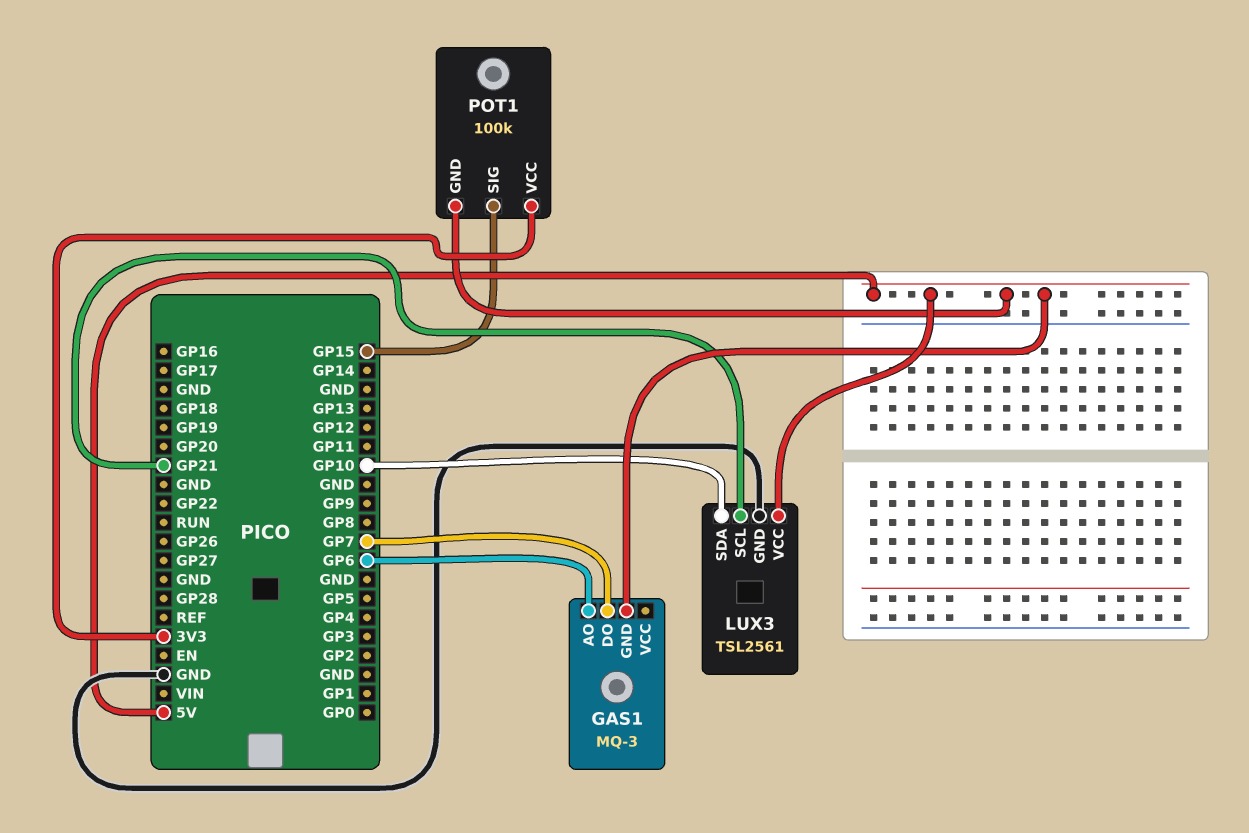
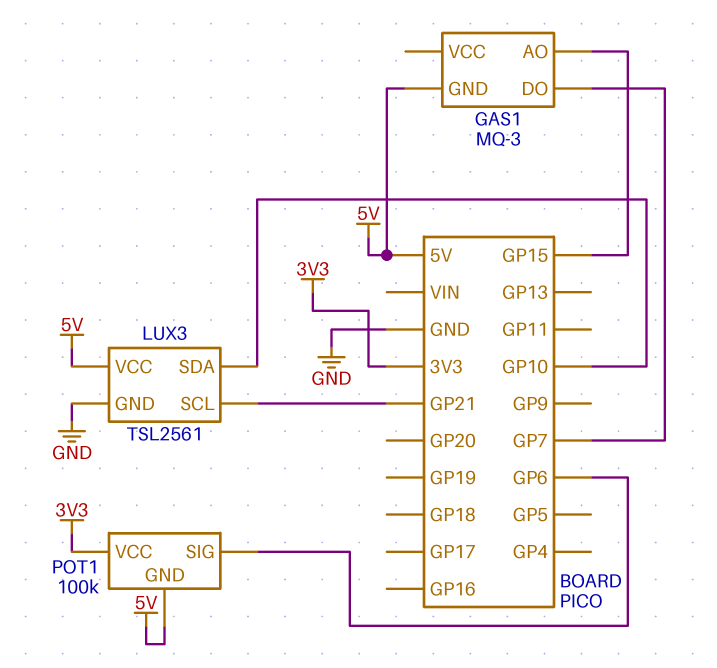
GAS1 pin AO: GP6 -> GP15
POT1 pin SIG: GP15 -> GP6

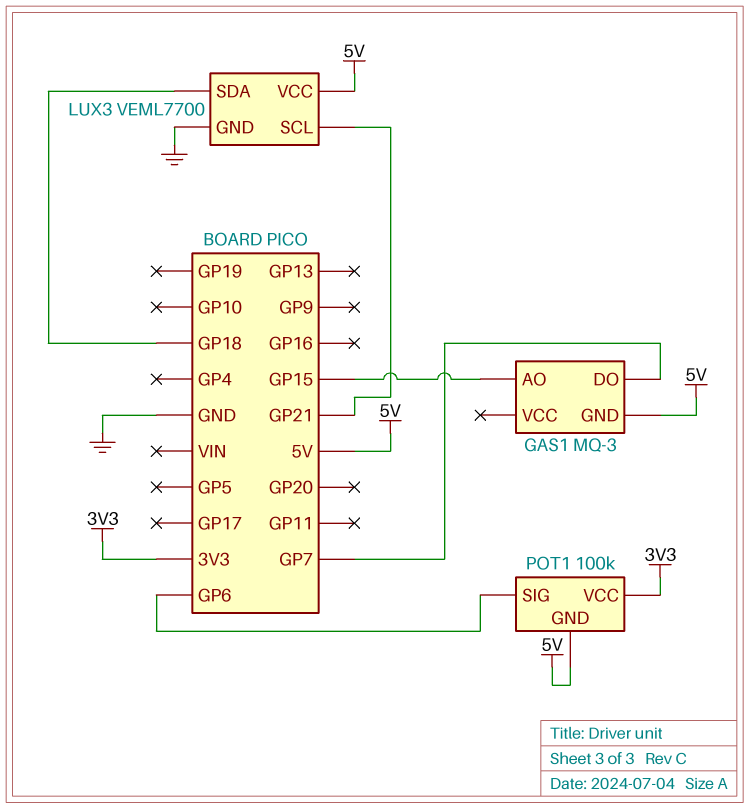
LUX3: TSL2561 -> VEML7700
LUX3 pin SDA: GP10 -> GP18

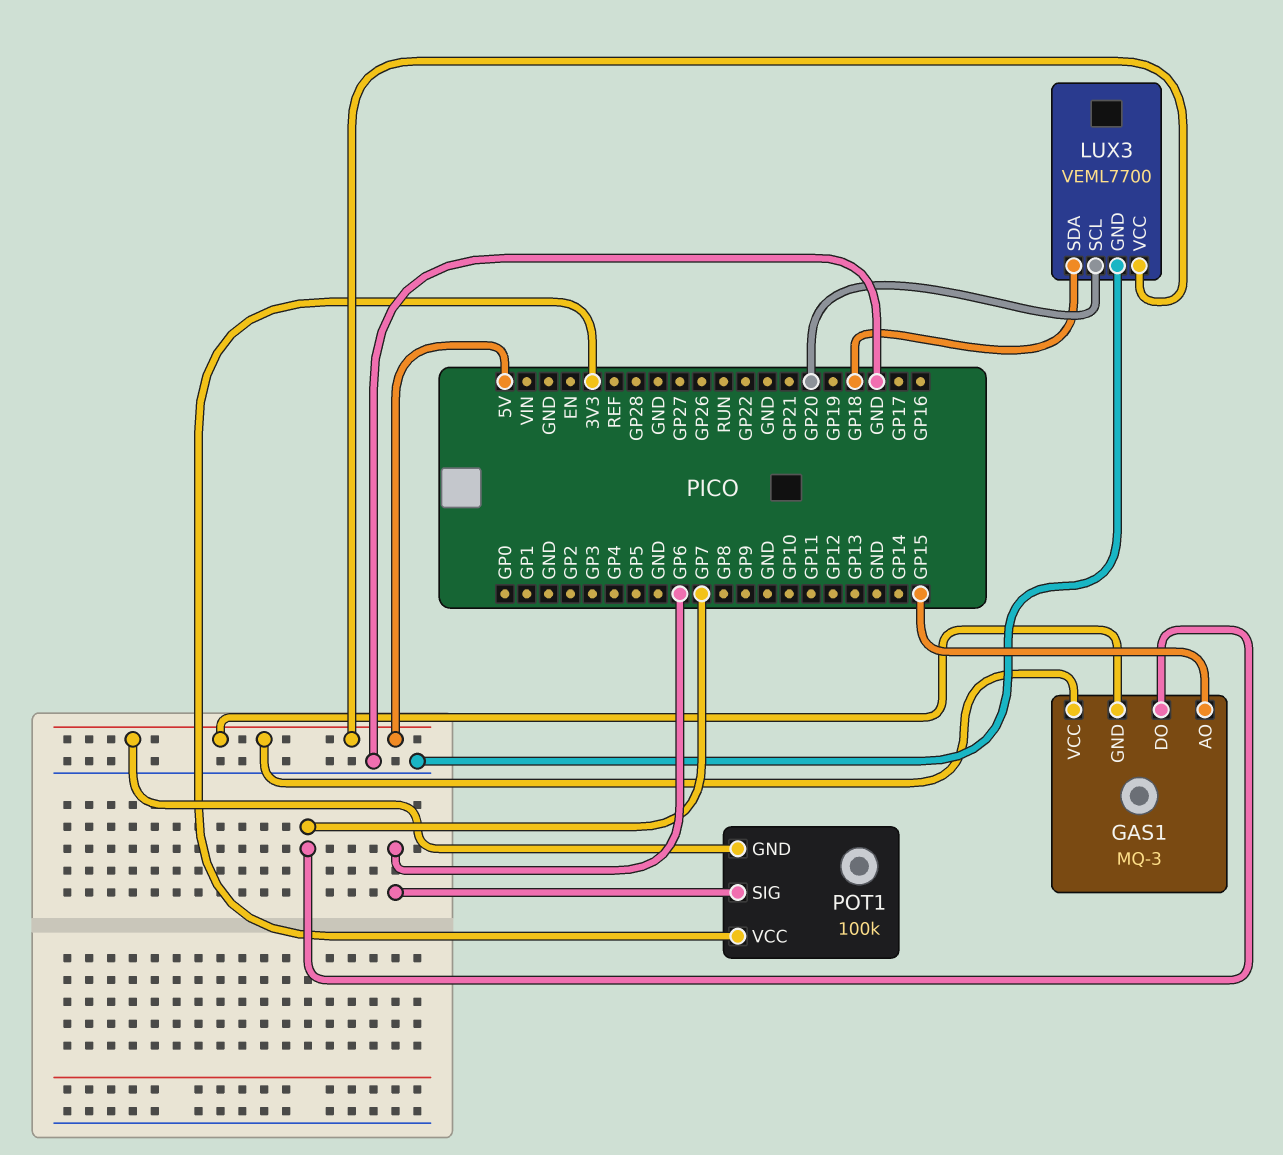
GAS1 pin VCC: none -> 5V
LUX3 pin SCL: GP21 -> GP20

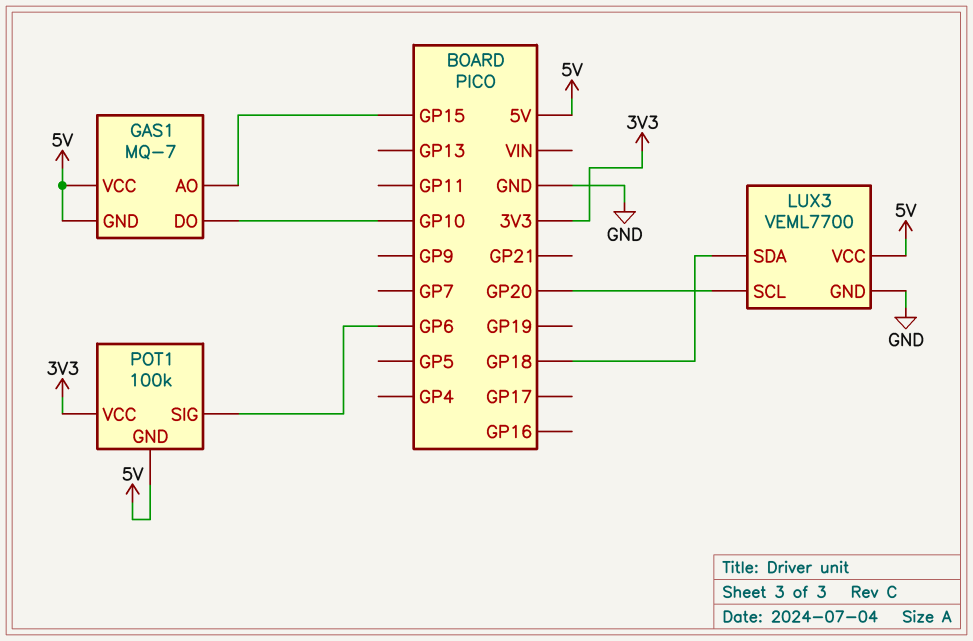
GAS1: MQ-3 -> MQ-7
GAS1 pin DO: GP7 -> GP10

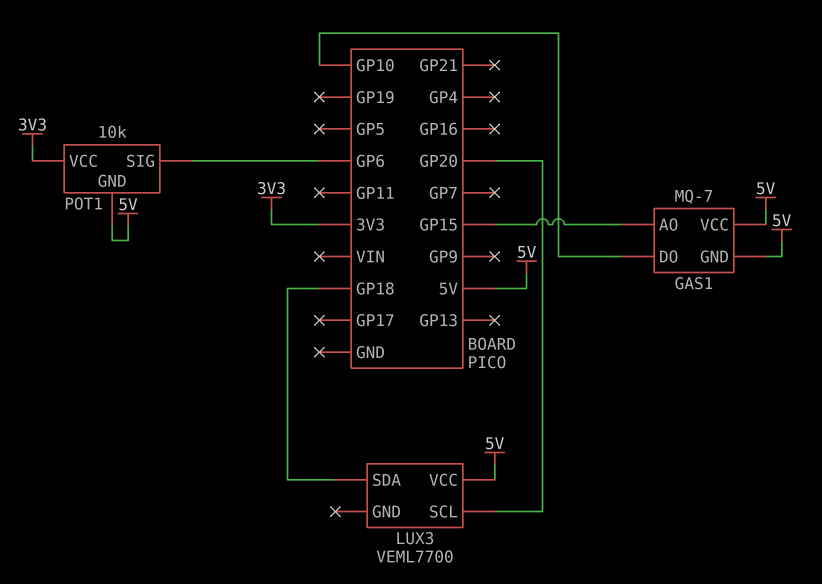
LUX3 pin GND: GND -> none
POT1: 100k -> 10k

